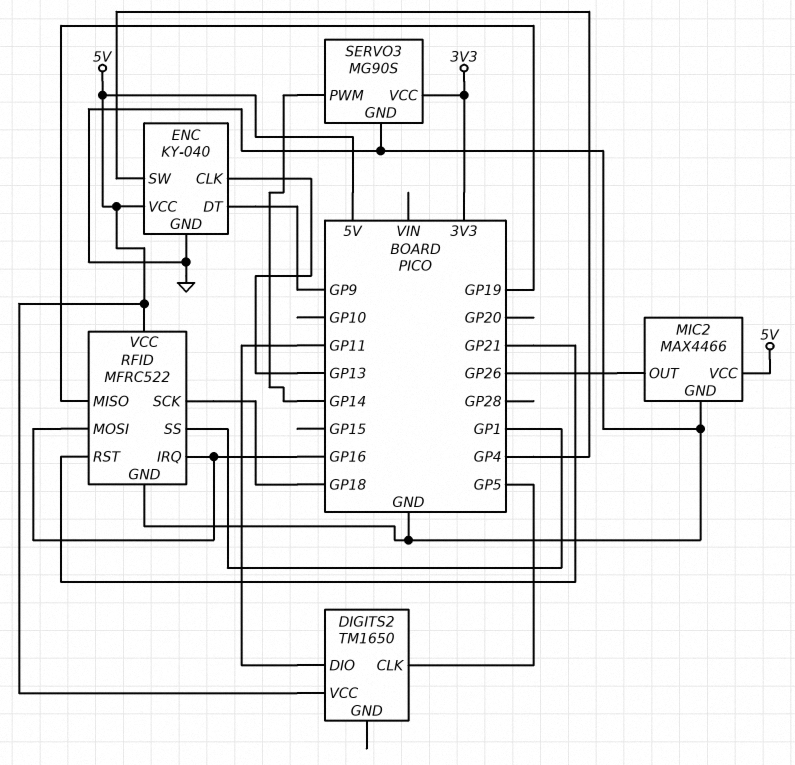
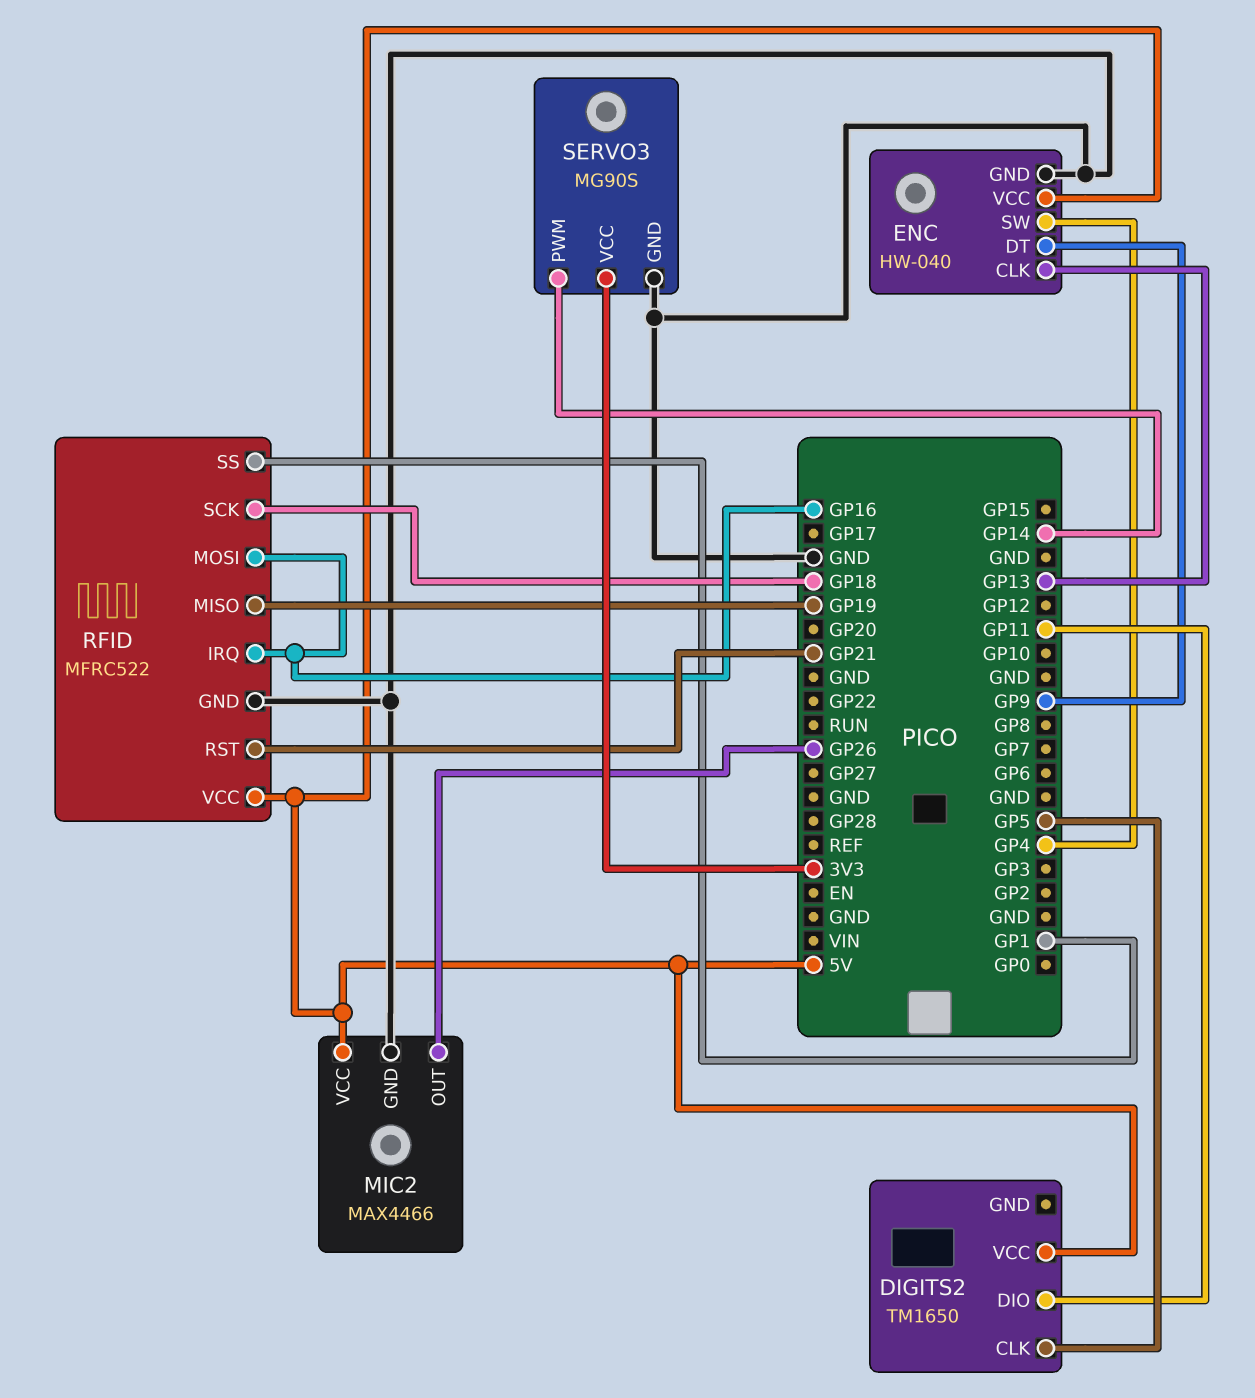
ENC: KY-040 -> HW-040

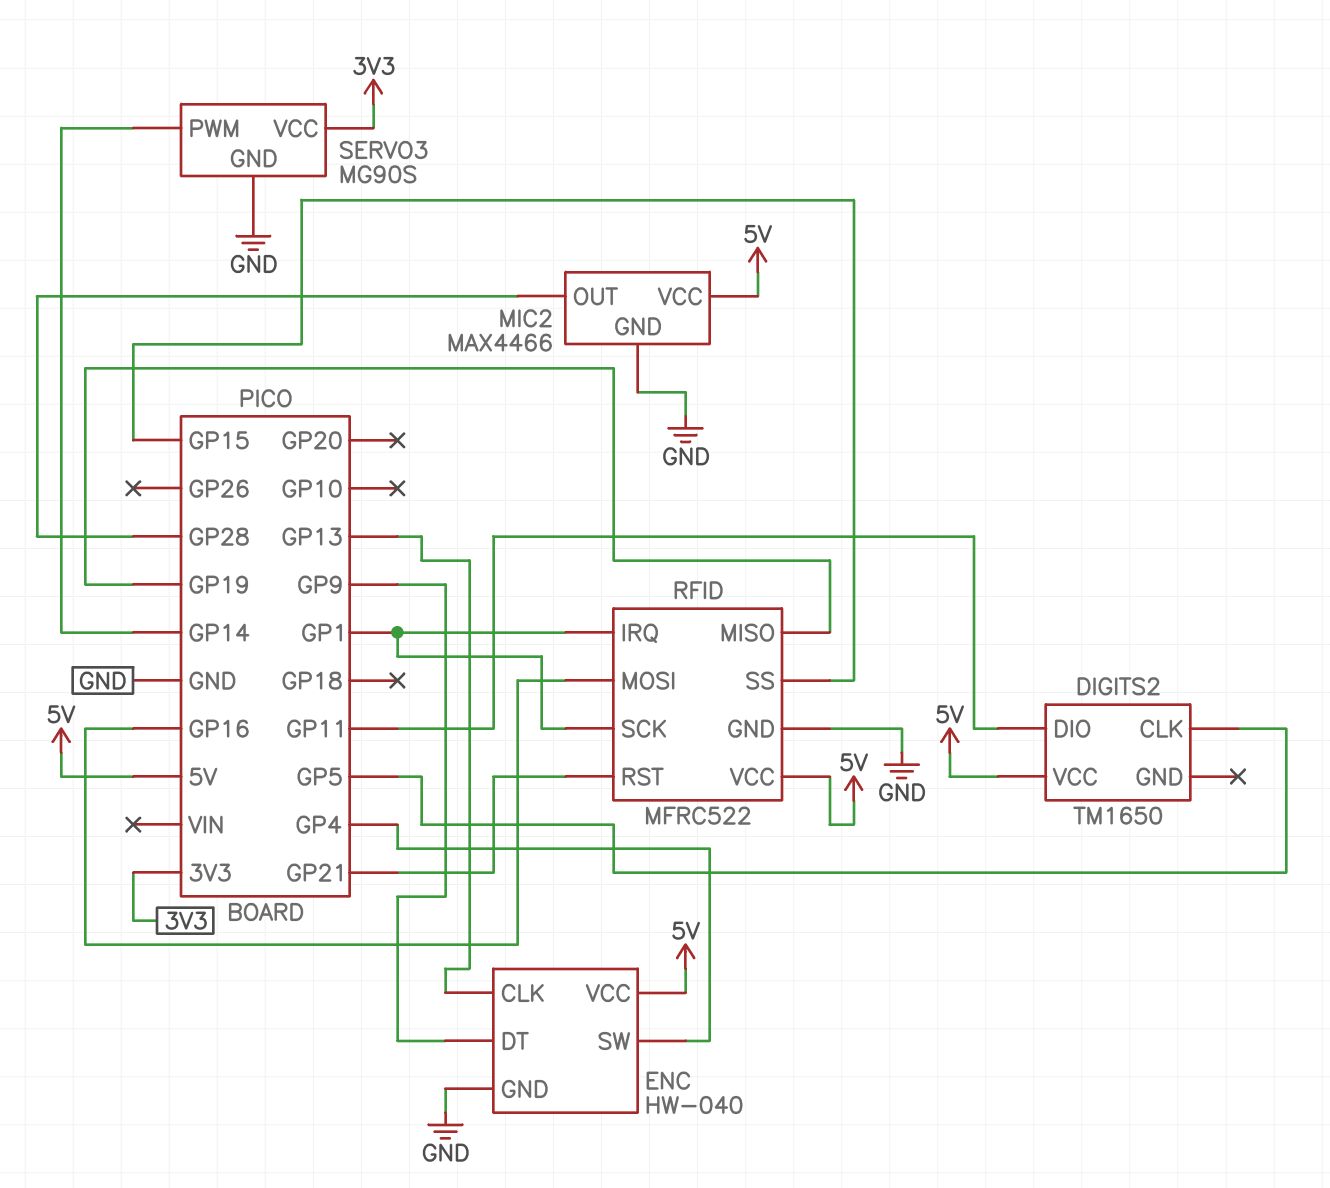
MIC2 pin OUT: GP26 -> GP28
RFID pin IRQ: GP16 -> GP1
RFID pin SCK: GP18 -> GP1
RFID pin SS: GP1 -> GP15

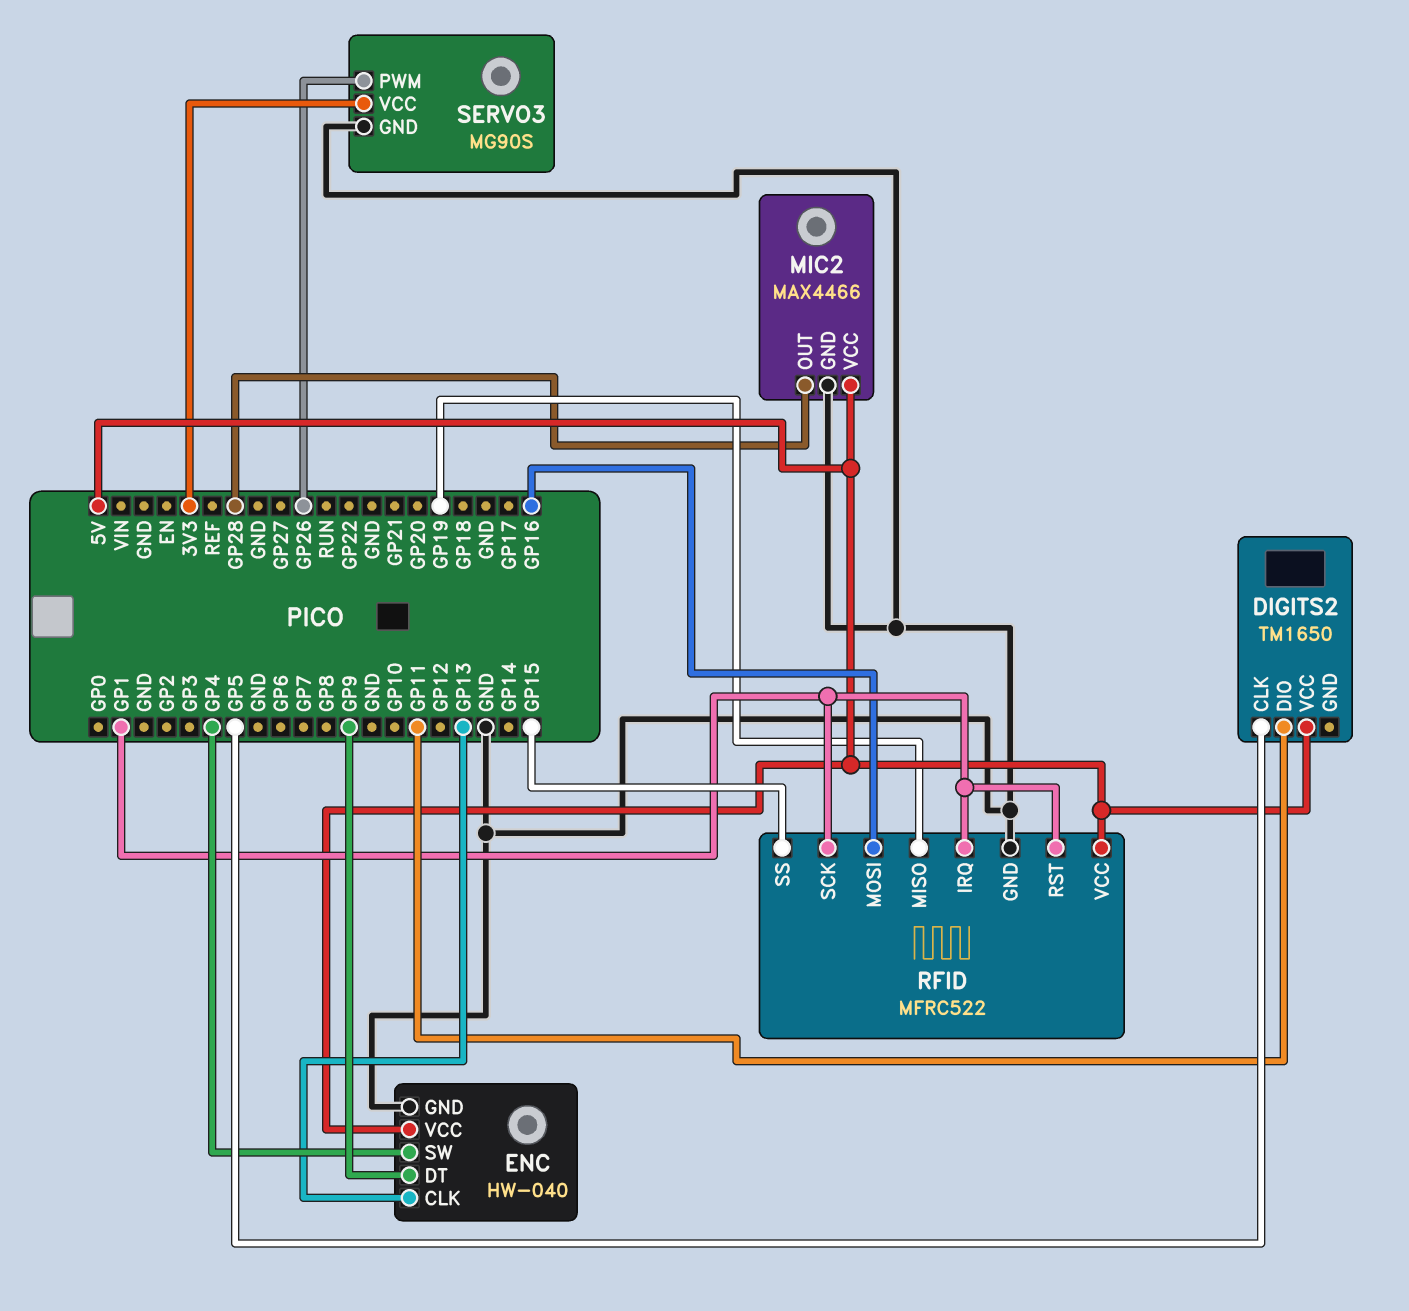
RFID pin RST: GP21 -> GP1
SERVO3 pin PWM: GP14 -> GP26

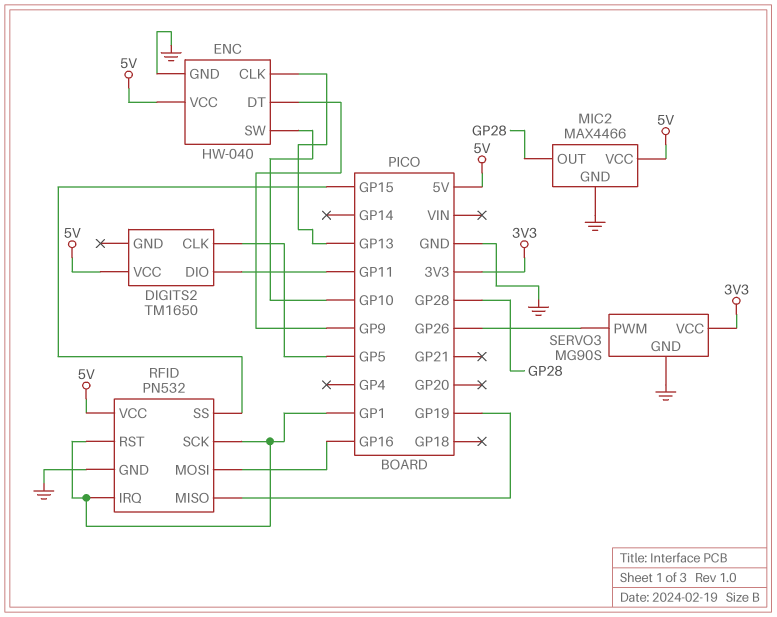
ENC pin SW: GP4 -> GP10
RFID: MFRC522 -> PN532

